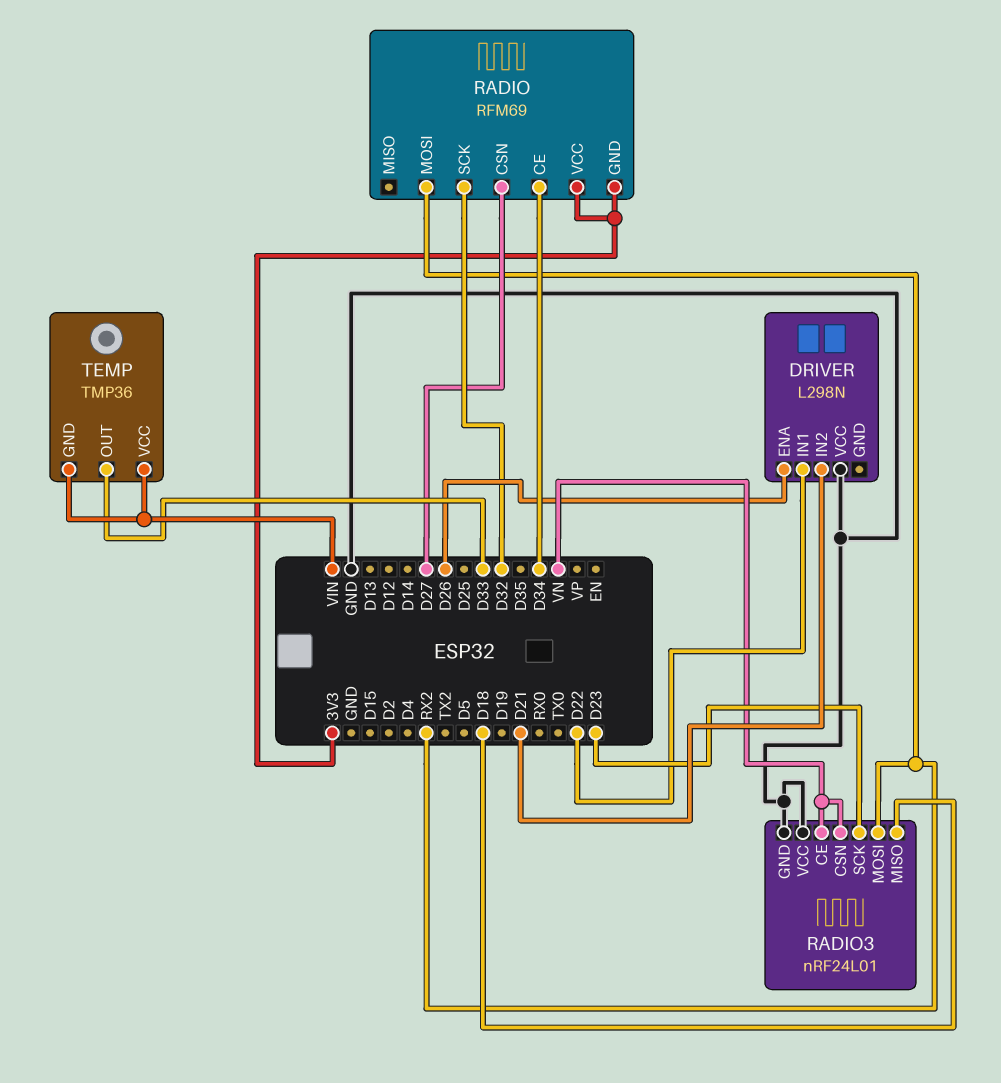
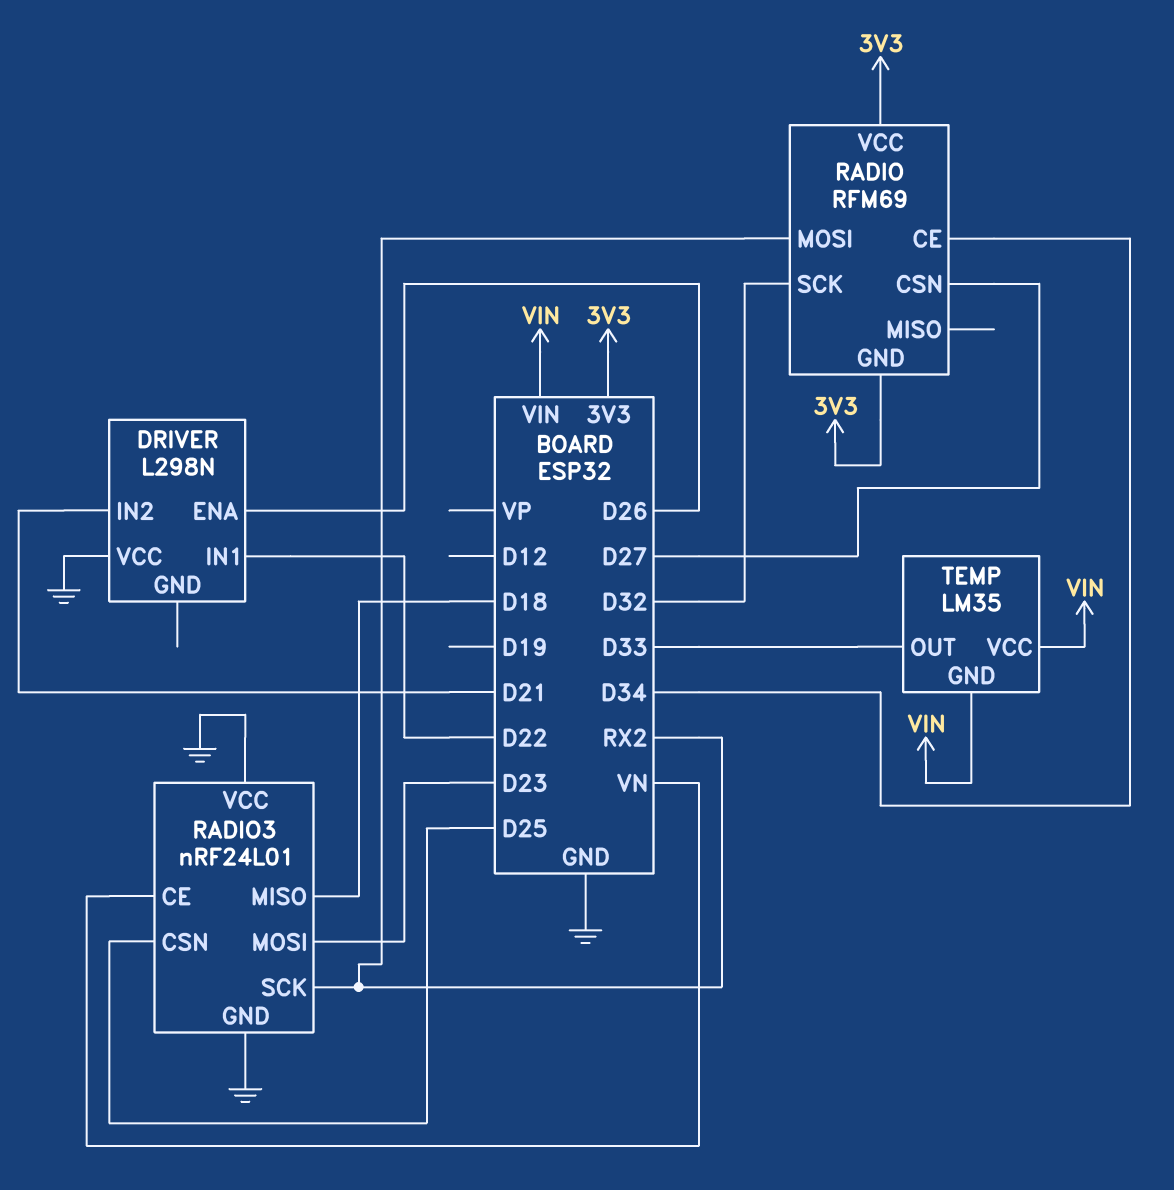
RADIO3 pin CSN: VN -> D25
RADIO3 pin MOSI: RX2 -> D23
RADIO3 pin SCK: D23 -> RX2
TEMP: TMP36 -> LM35

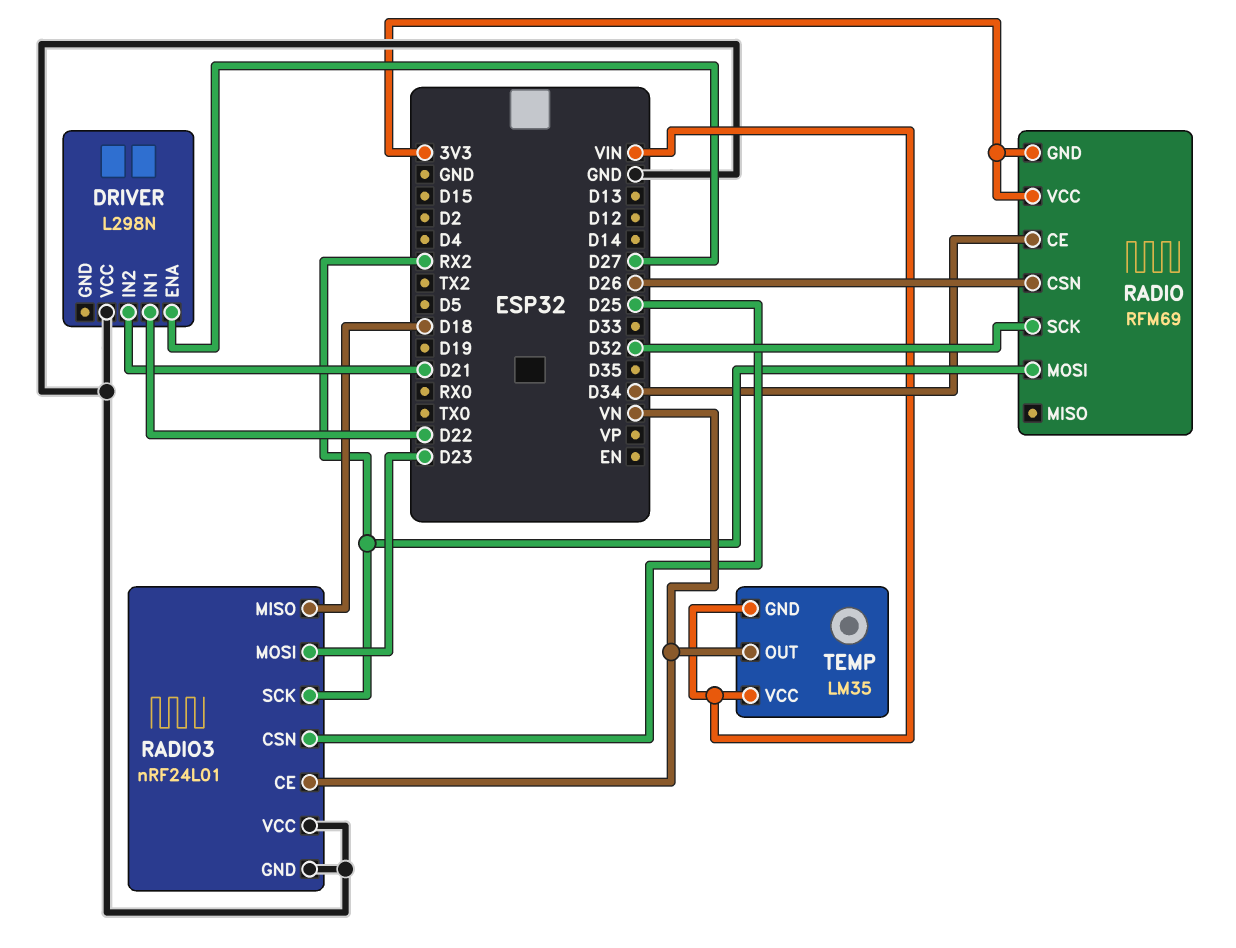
DRIVER pin ENA: D26 -> D27
RADIO pin CSN: D27 -> D26
TEMP pin OUT: D33 -> VN

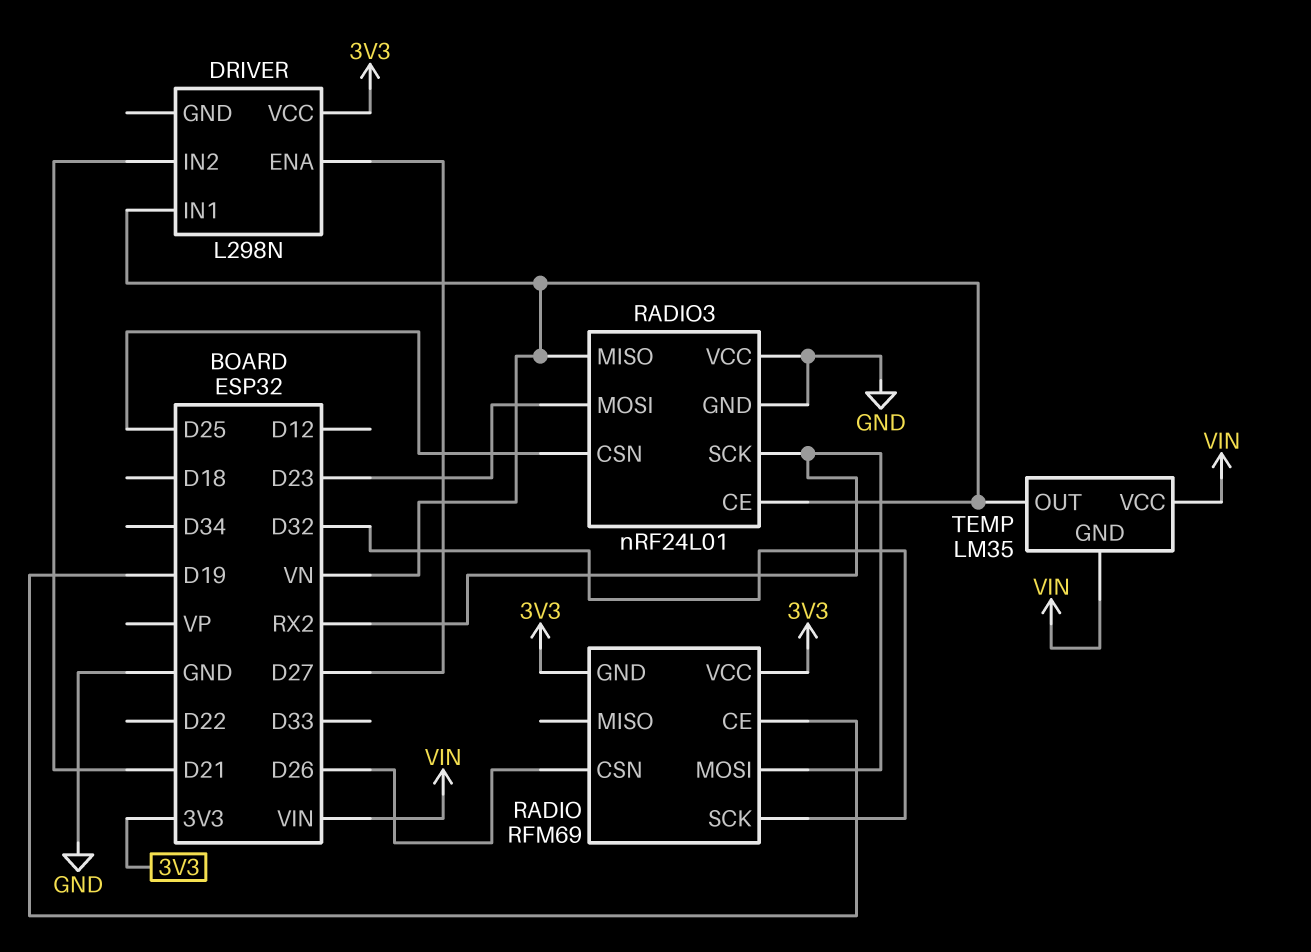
DRIVER pin IN1: D22 -> VN
DRIVER pin VCC: GND -> 3V3
RADIO pin CE: D34 -> D19
RADIO3 pin MISO: D18 -> VN

